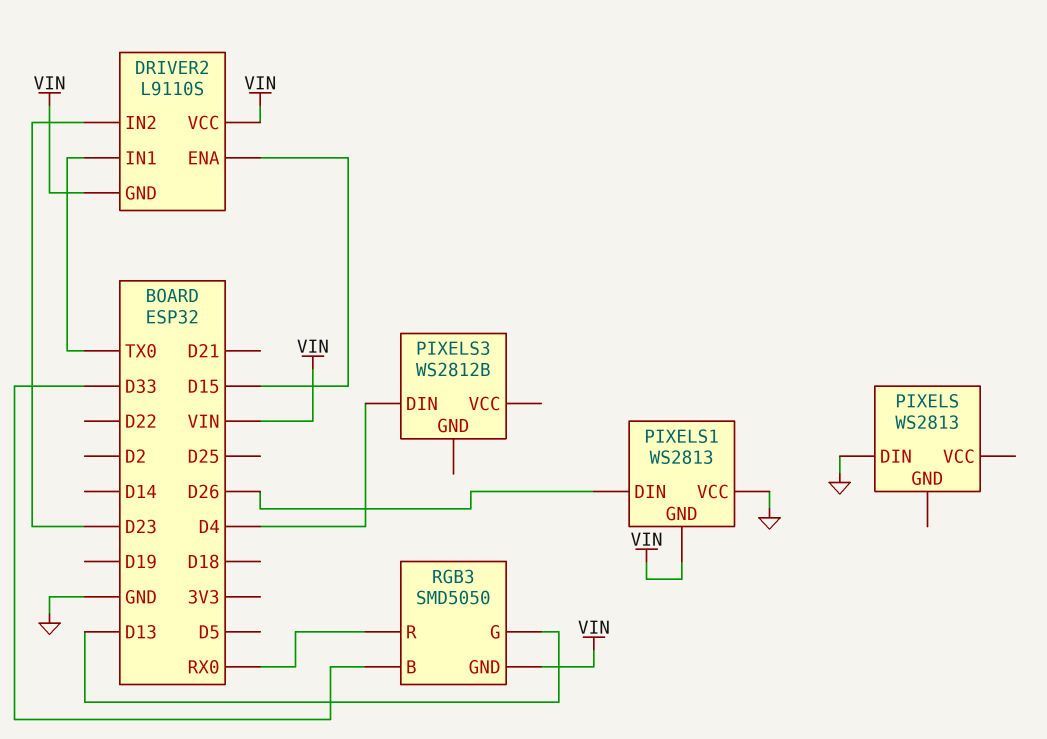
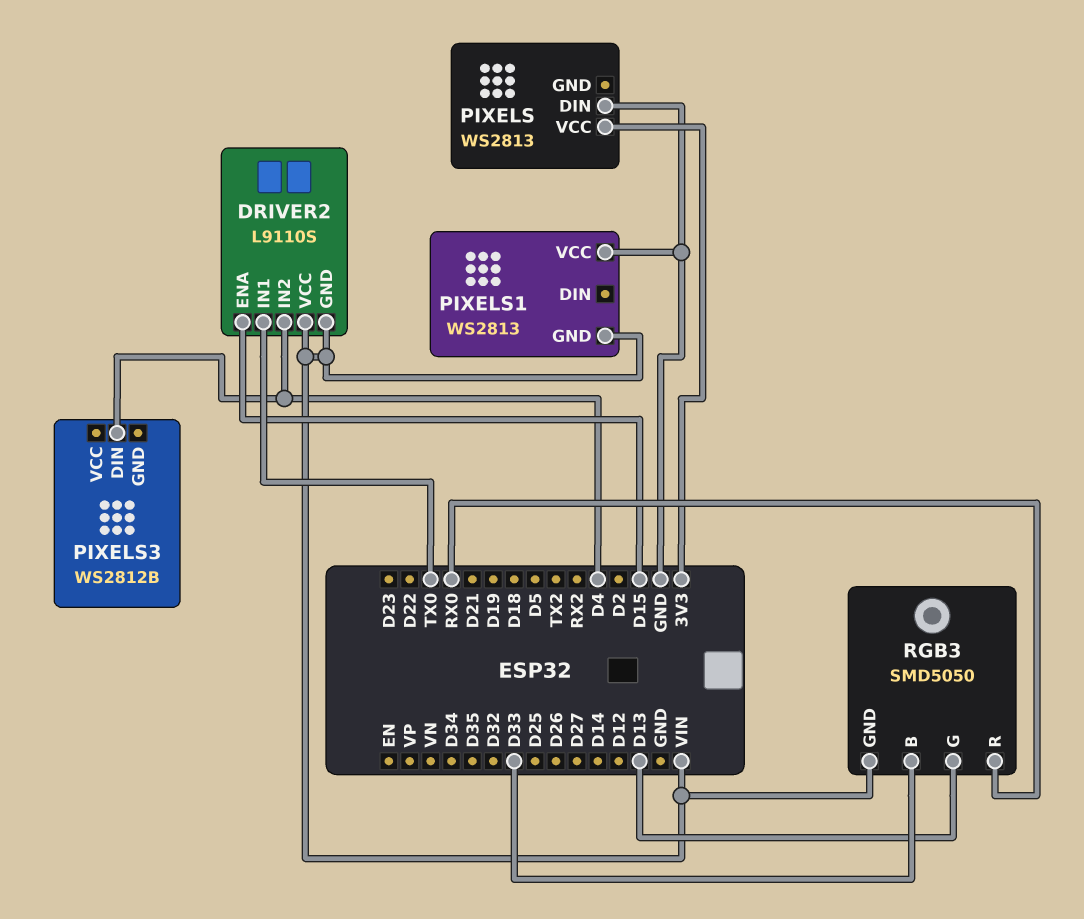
DRIVER2 pin IN2: D23 -> D4
PIXELS pin VCC: none -> 3V3
PIXELS1 pin DIN: D26 -> none

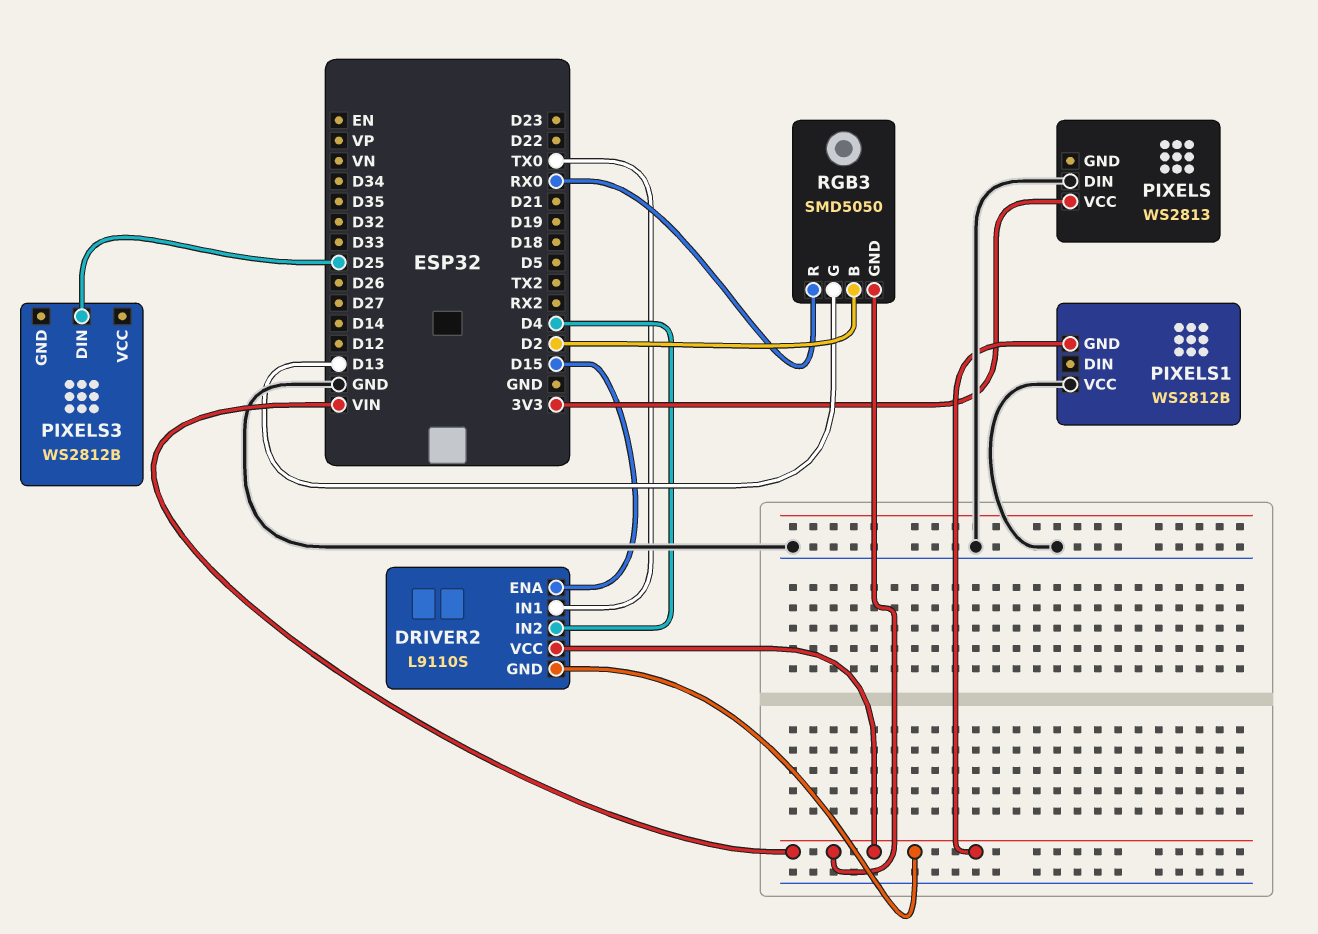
PIXELS1: WS2813 -> WS2812B
PIXELS3 pin DIN: D4 -> D25
RGB3 pin B: D33 -> D2

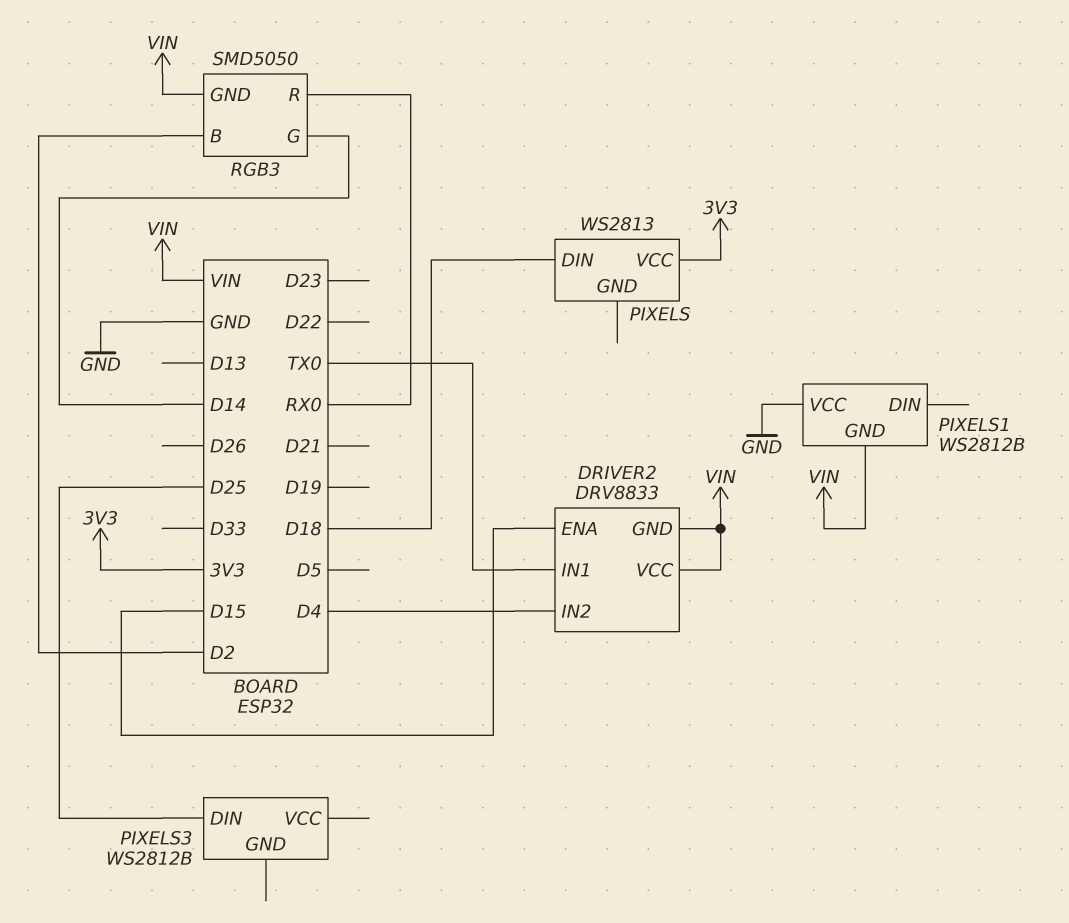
DRIVER2: L9110S -> DRV8833
PIXELS pin DIN: GND -> D18
RGB3 pin G: D13 -> D14

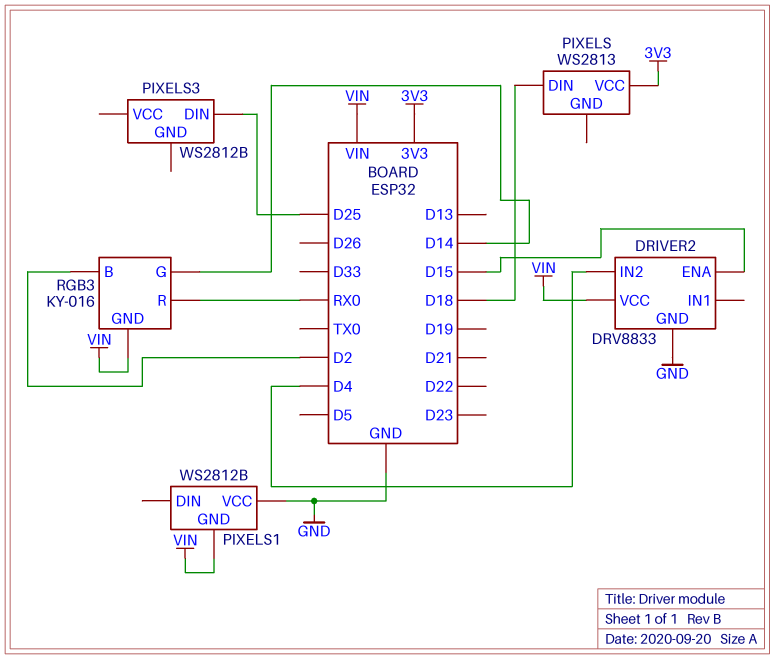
DRIVER2 pin GND: VIN -> GND
DRIVER2 pin IN1: TX0 -> none
RGB3: SMD5050 -> KY-016

